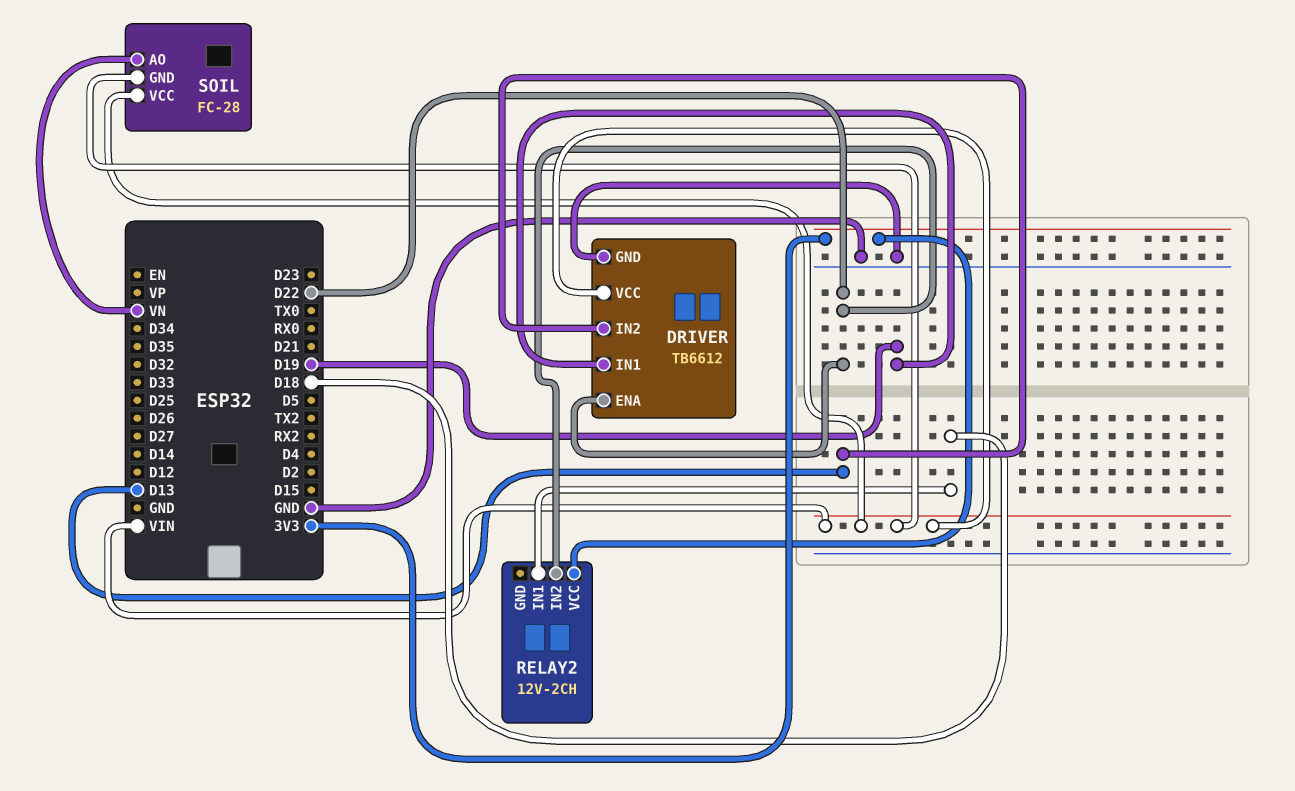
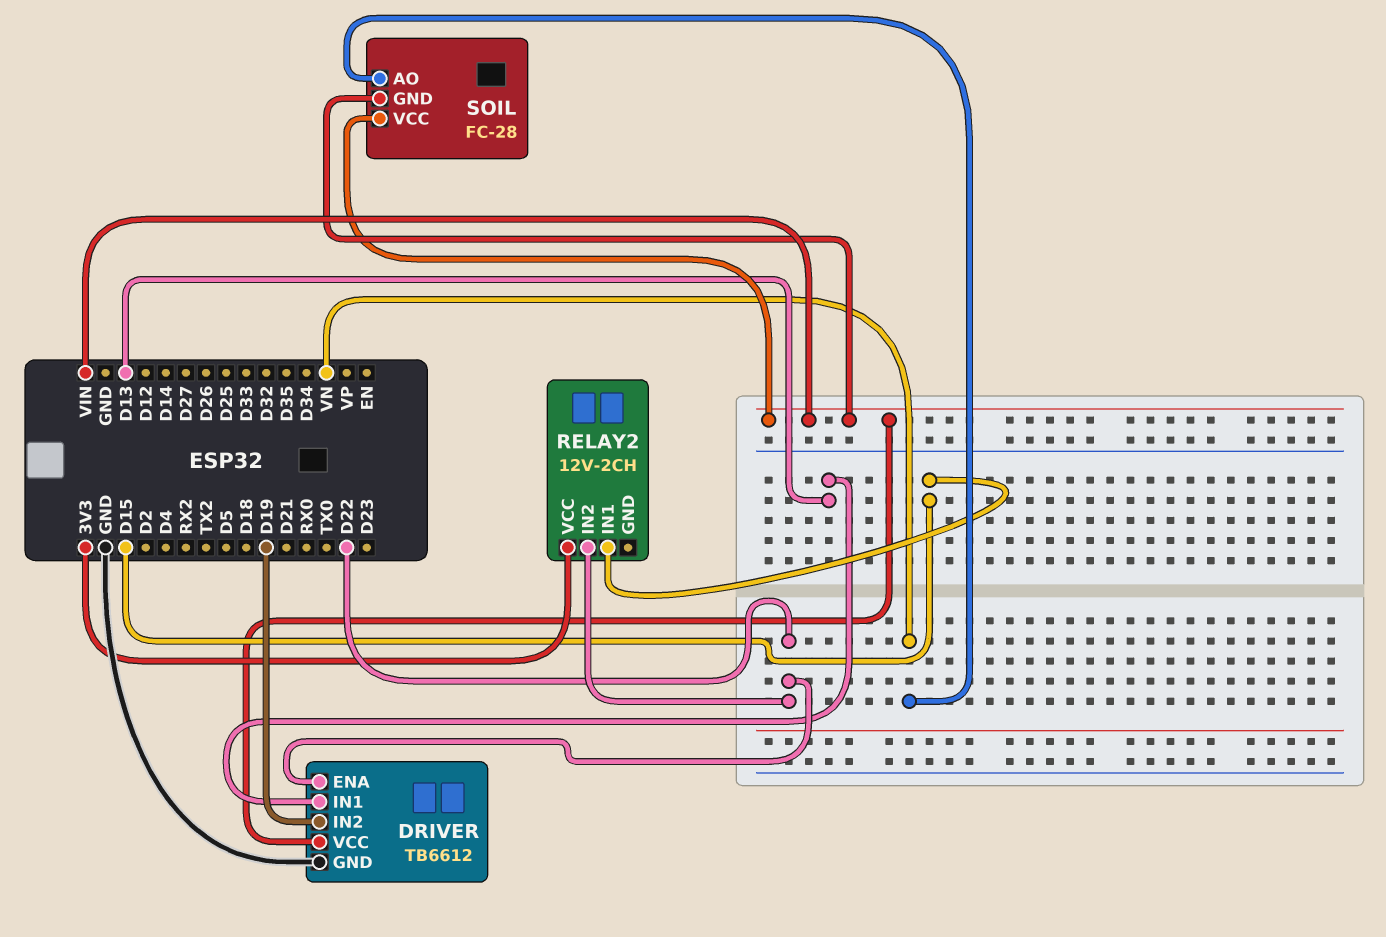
DRIVER pin IN1: D19 -> D13
DRIVER pin IN2: D13 -> D19
RELAY2 pin IN1: D18 -> D15

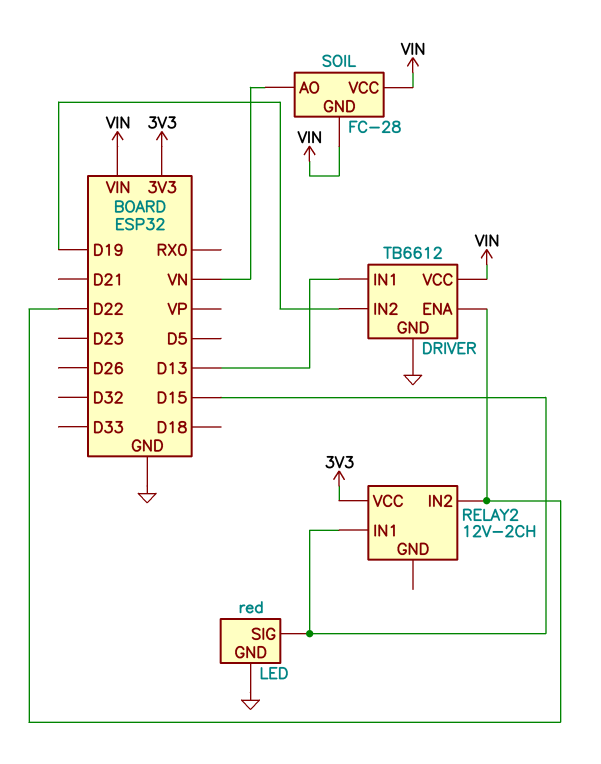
LED: none -> red
LED pin GND: none -> GND
LED pin SIG: none -> D15

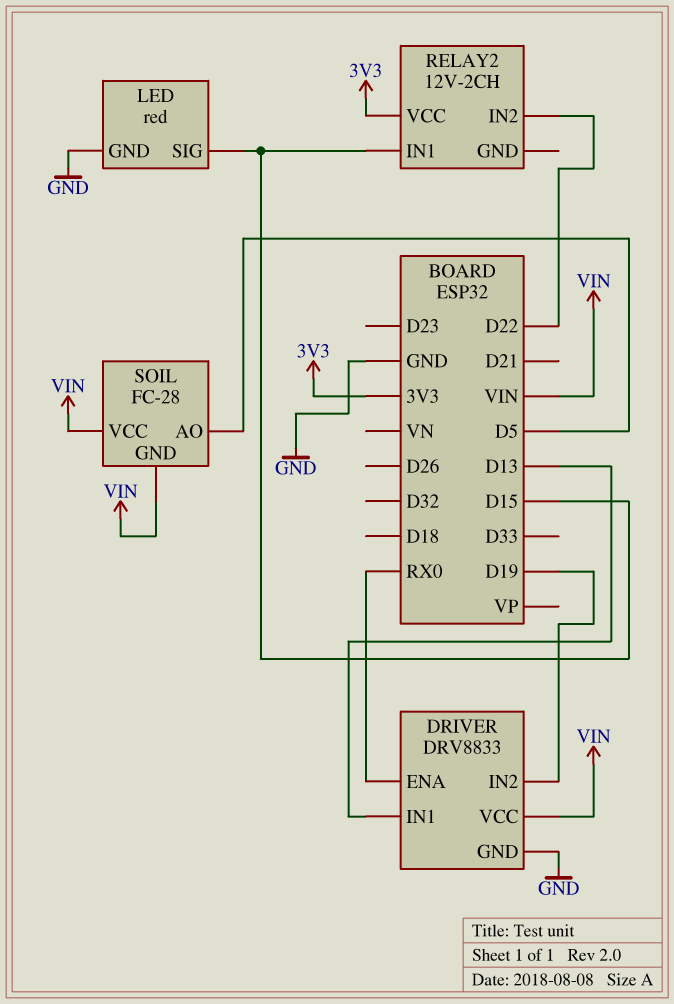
DRIVER: TB6612 -> DRV8833
DRIVER pin ENA: D22 -> RX0
SOIL pin AO: VN -> D5

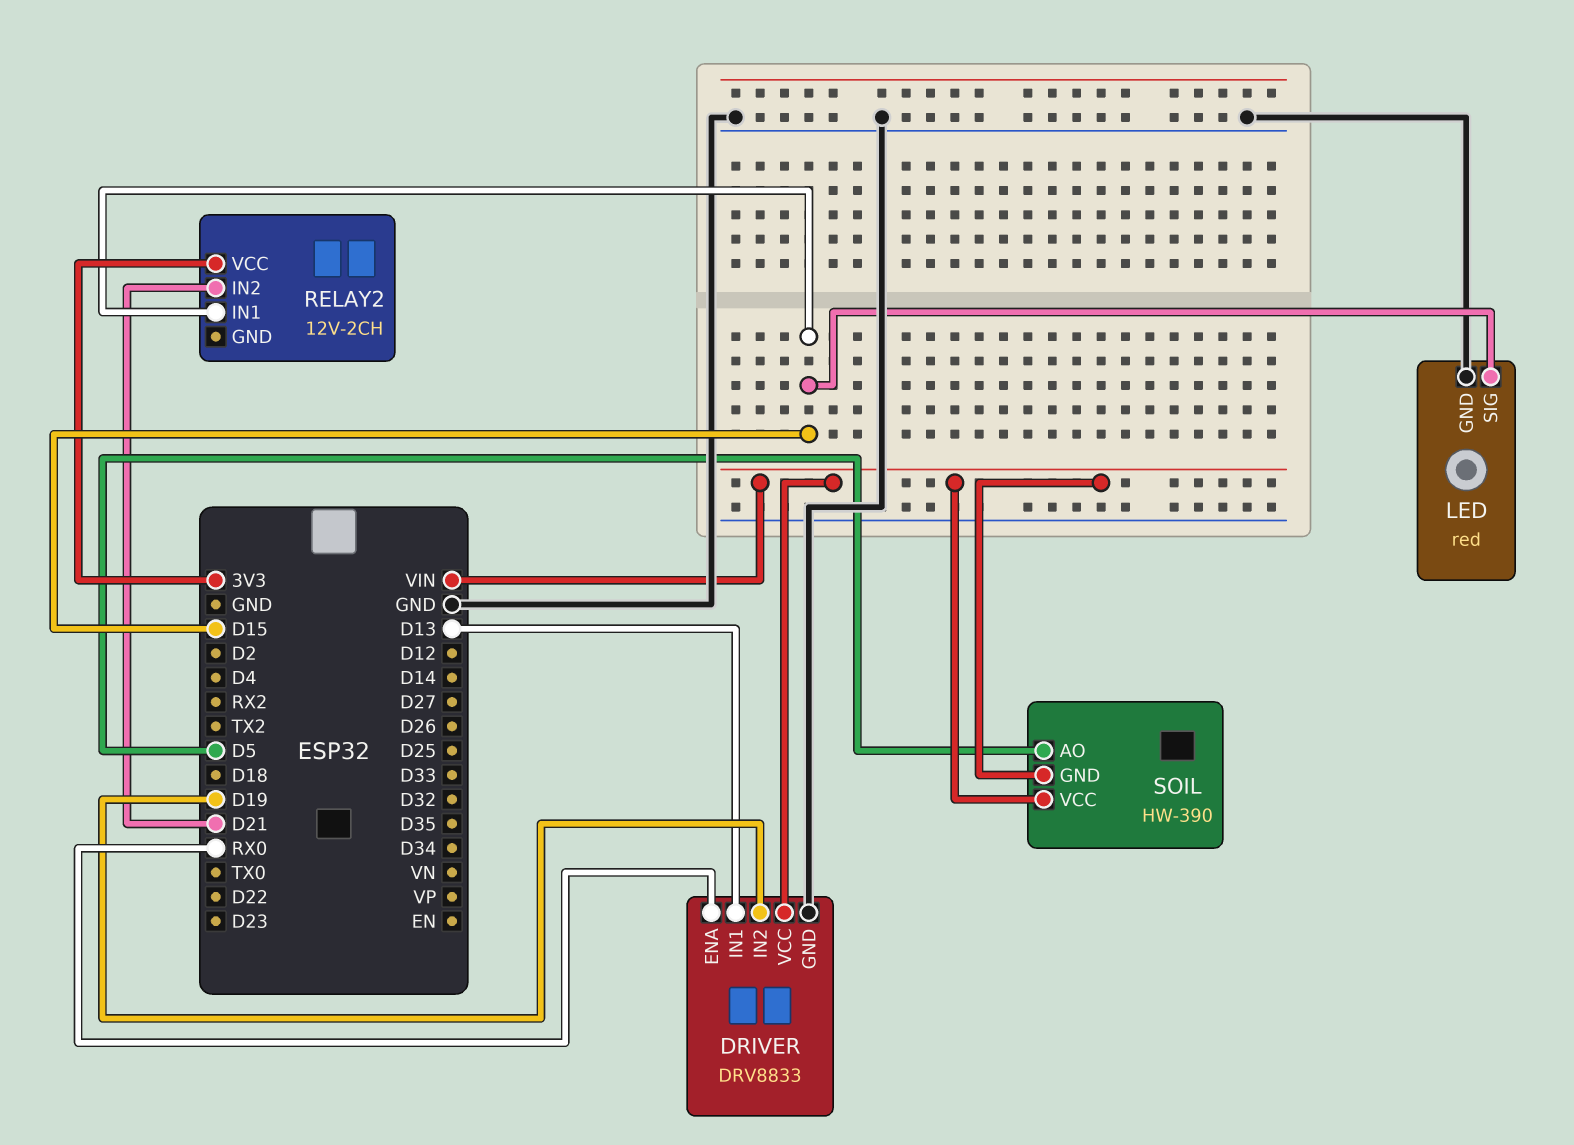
RELAY2 pin IN2: D22 -> D21
SOIL: FC-28 -> HW-390

